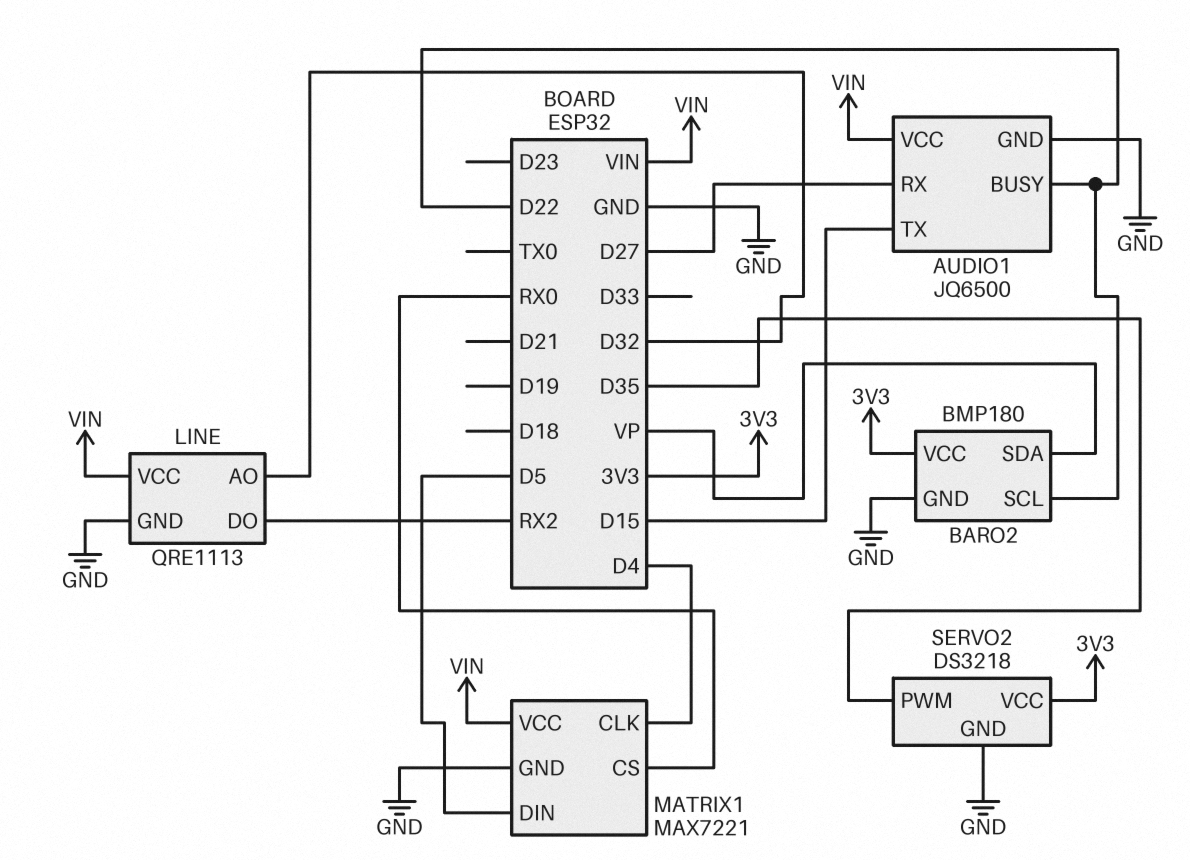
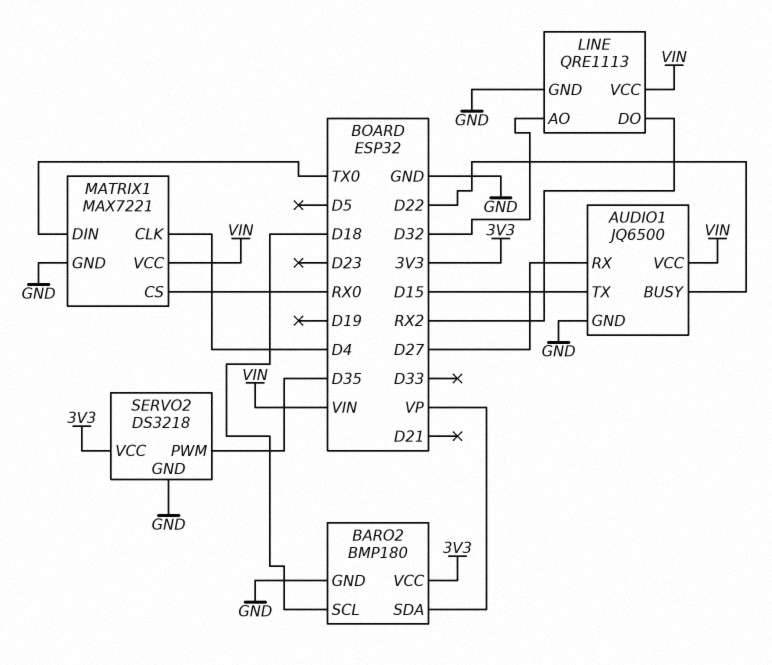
BARO2 pin SCL: D22 -> D18
MATRIX1 pin DIN: D5 -> TX0

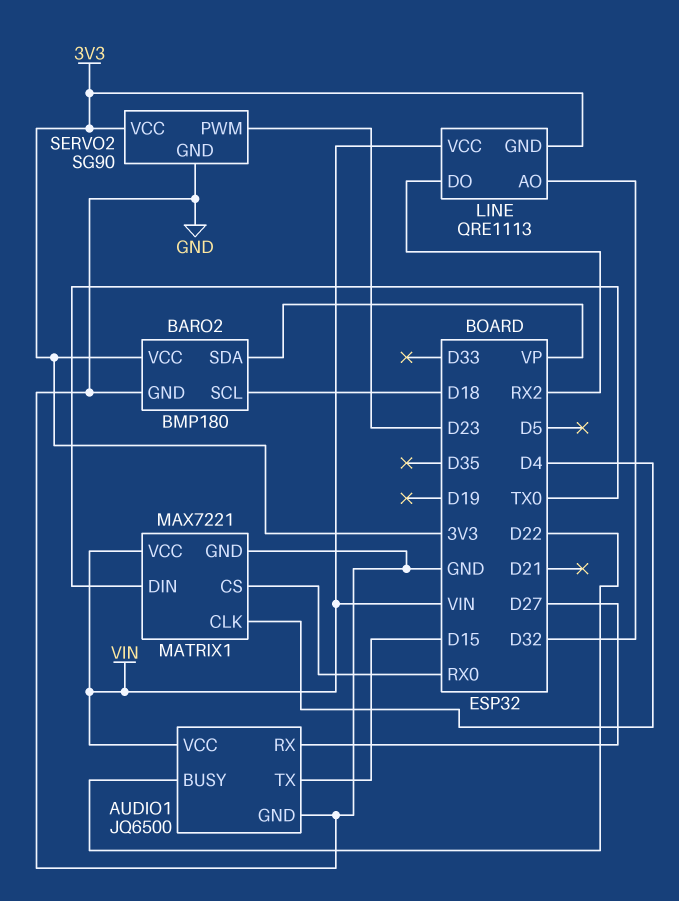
LINE pin GND: GND -> 3V3
SERVO2: DS3218 -> SG90
SERVO2 pin PWM: D35 -> D23

